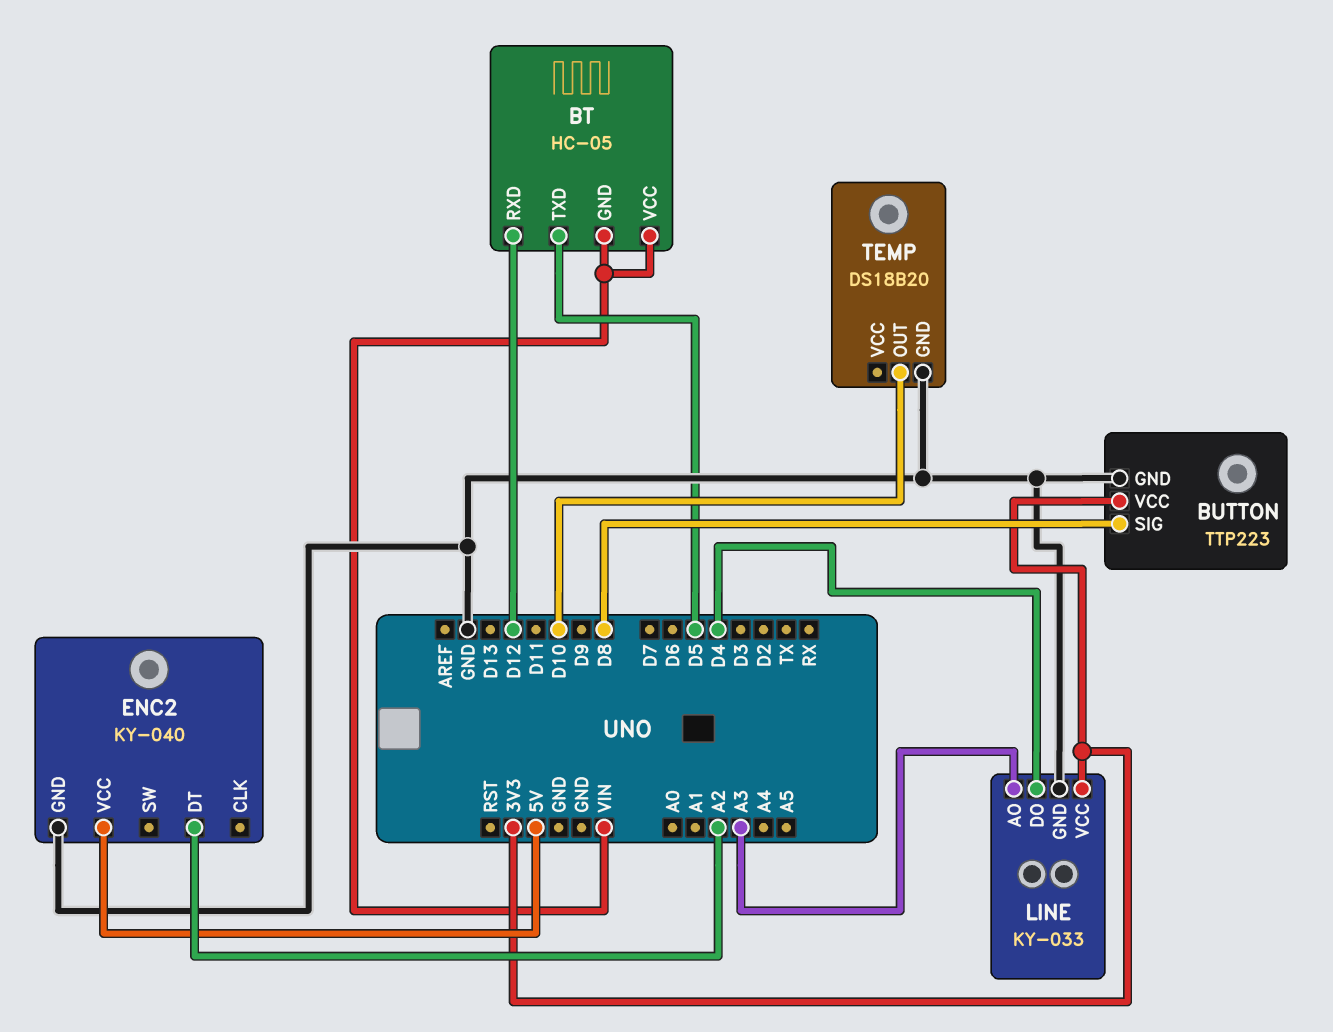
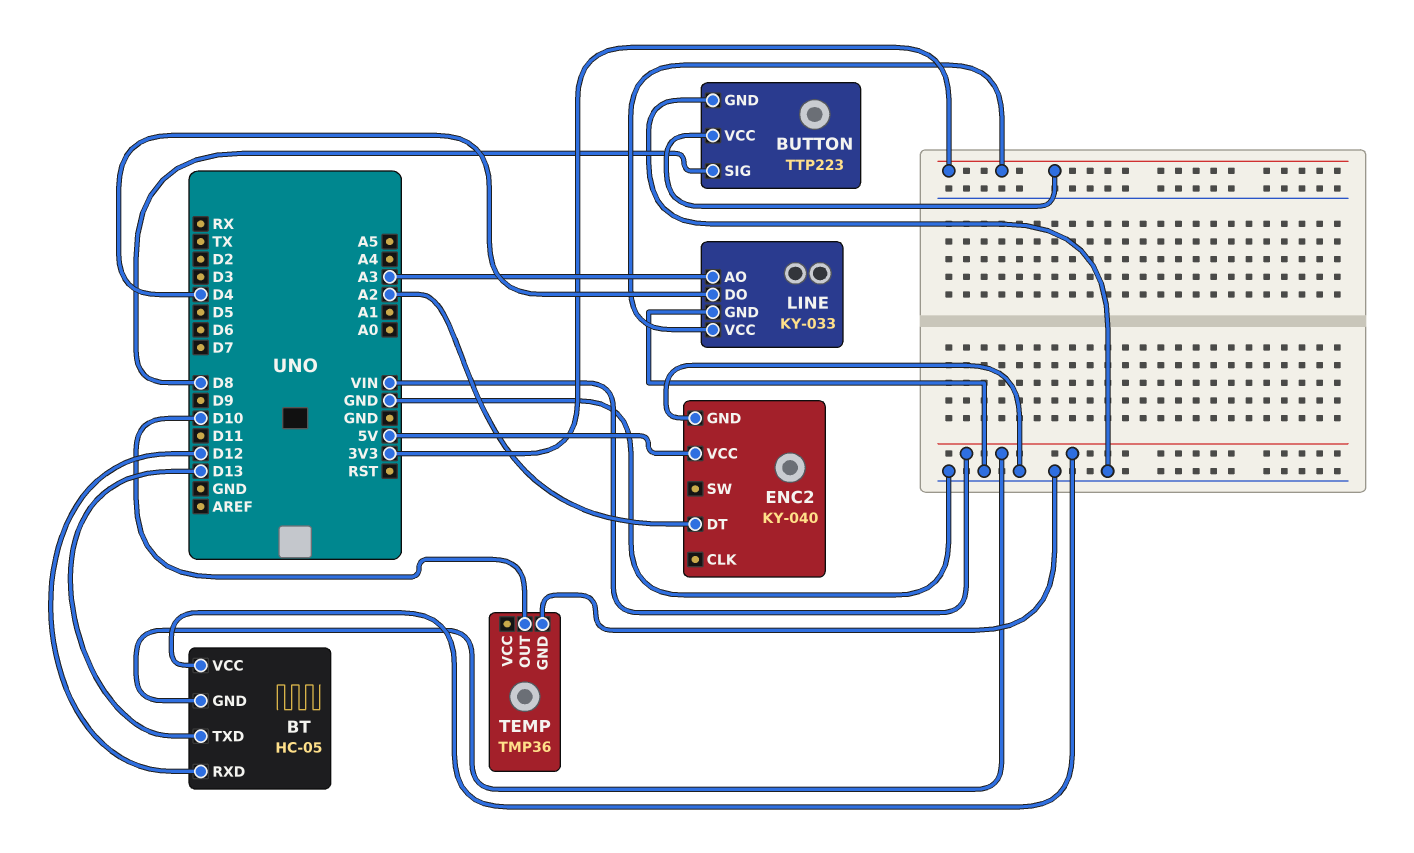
BT pin TXD: D5 -> D13
TEMP: DS18B20 -> TMP36

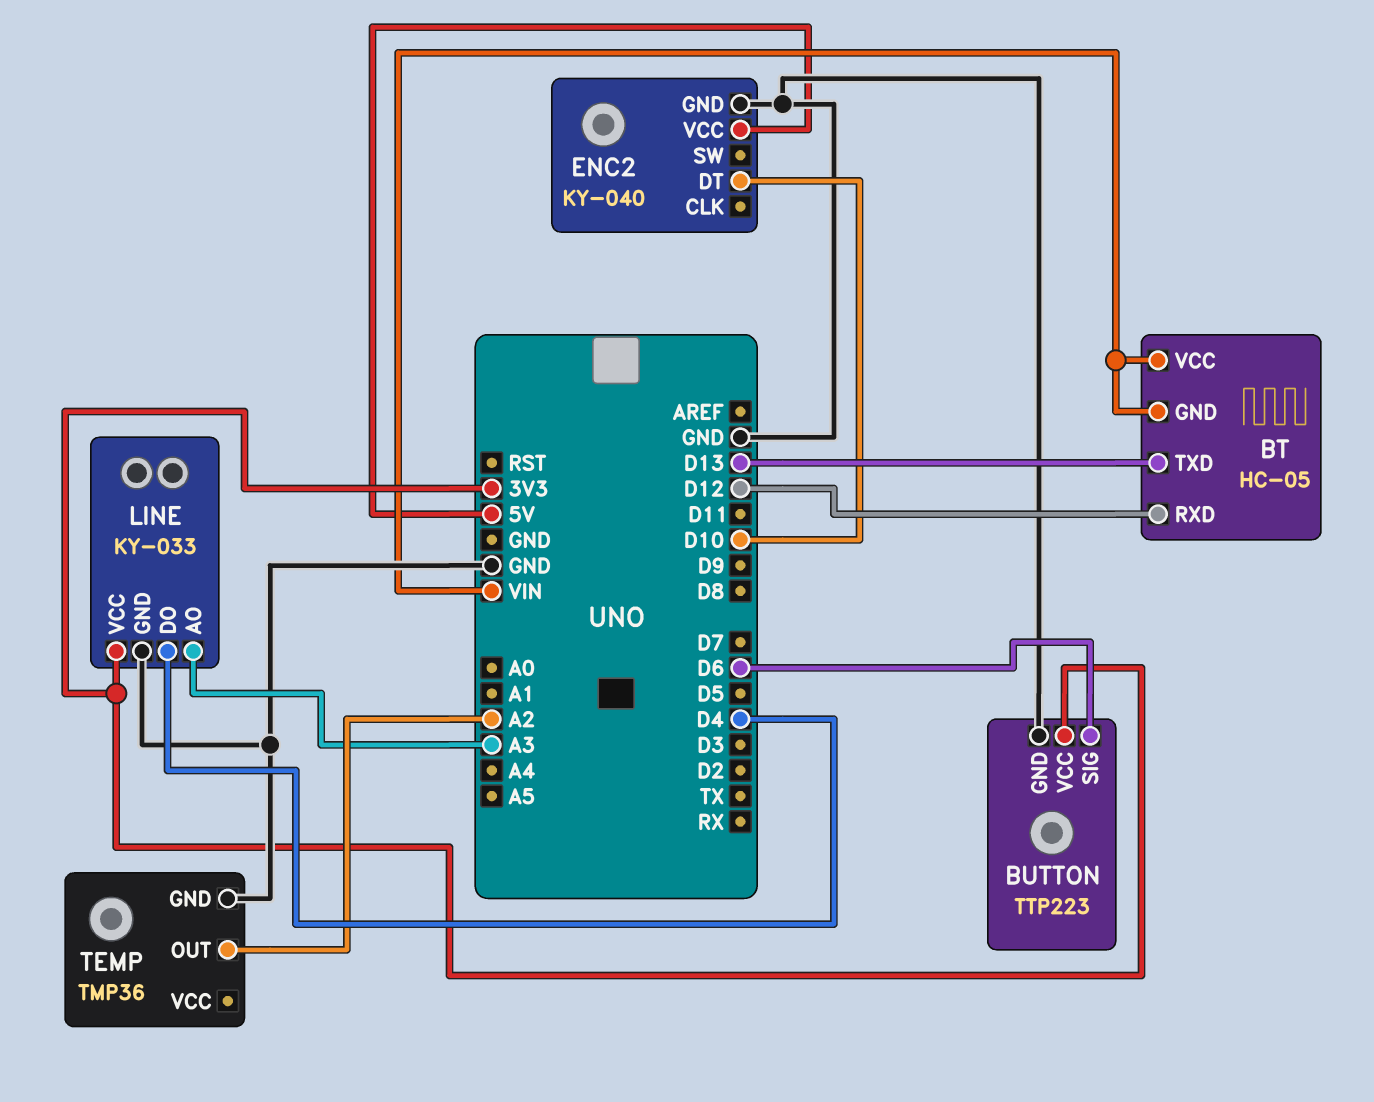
BUTTON pin SIG: D8 -> D6
ENC2 pin DT: A2 -> D10
TEMP pin OUT: D10 -> A2

